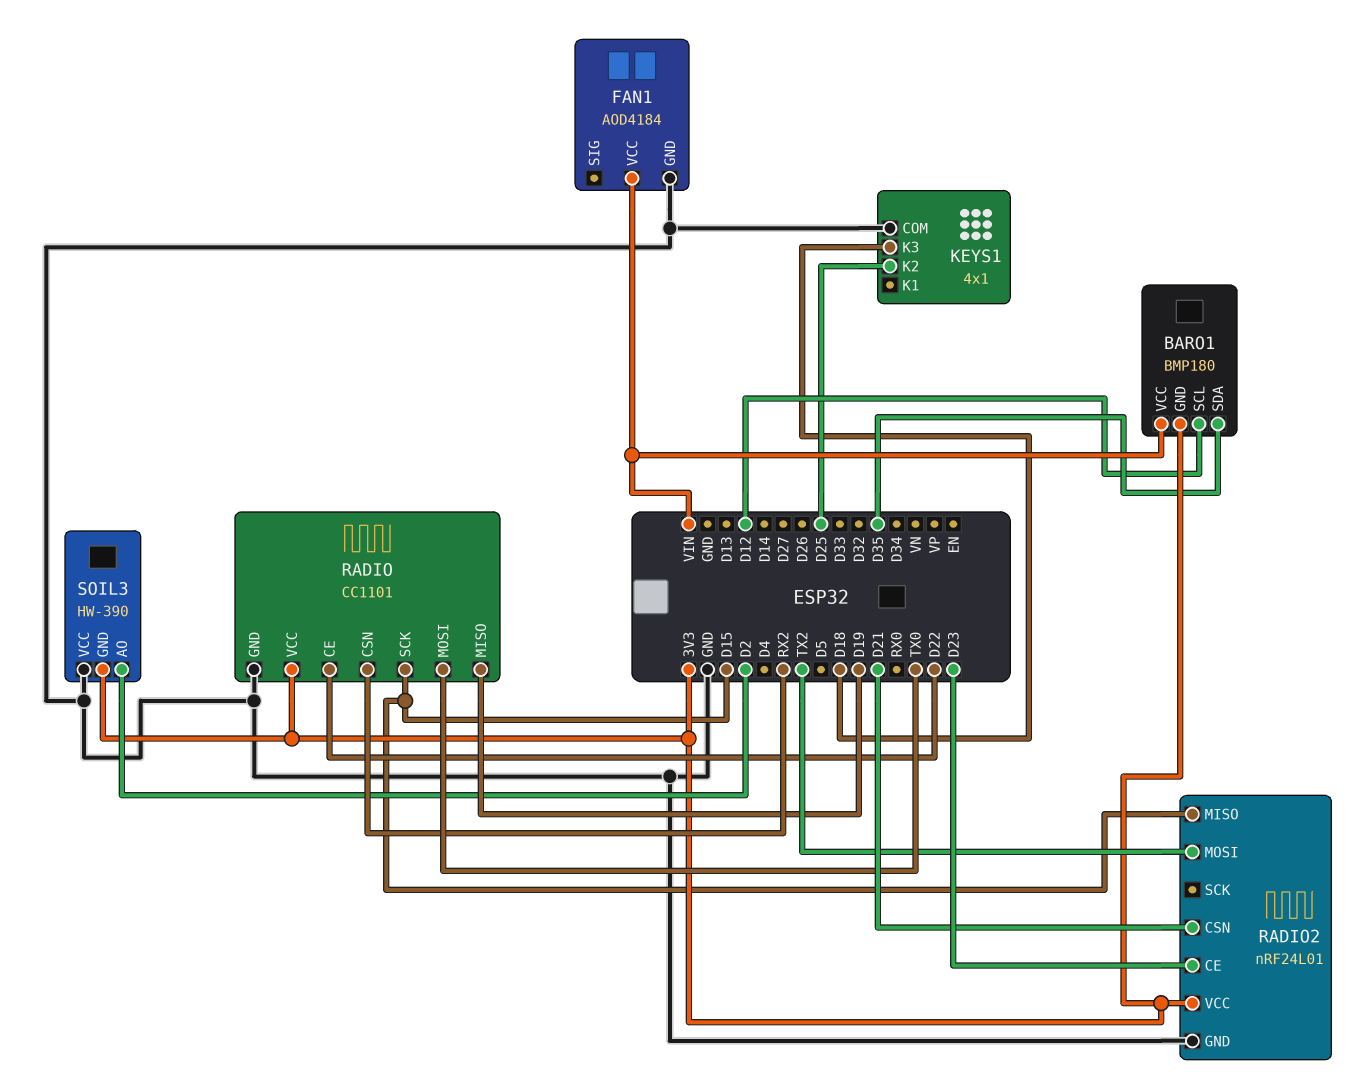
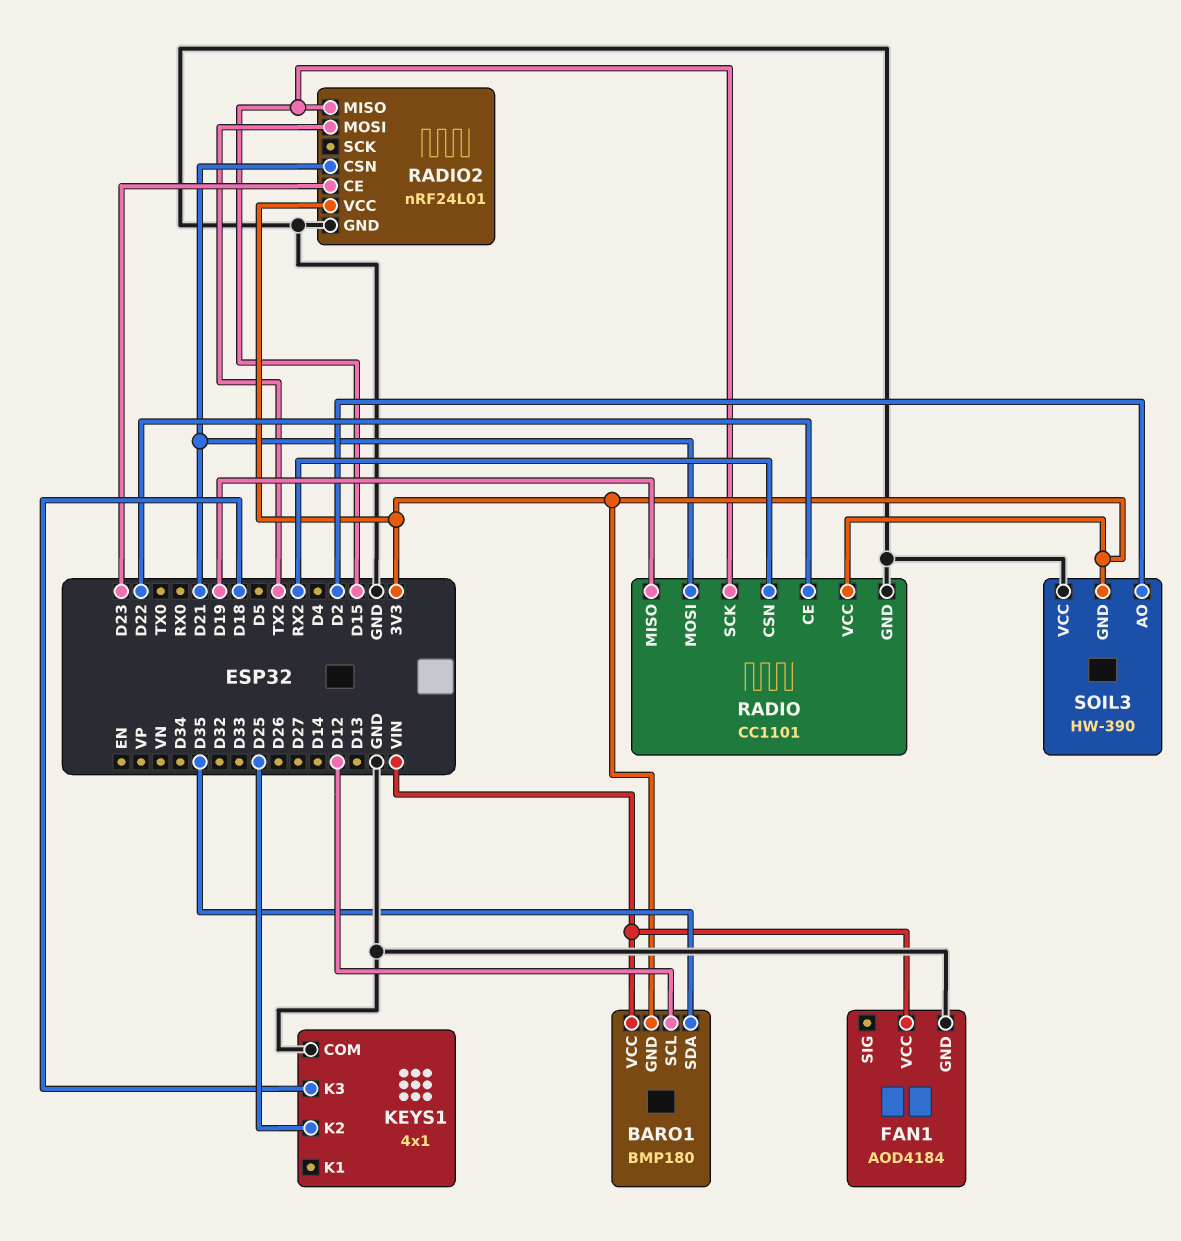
RADIO pin MOSI: TX0 -> D21

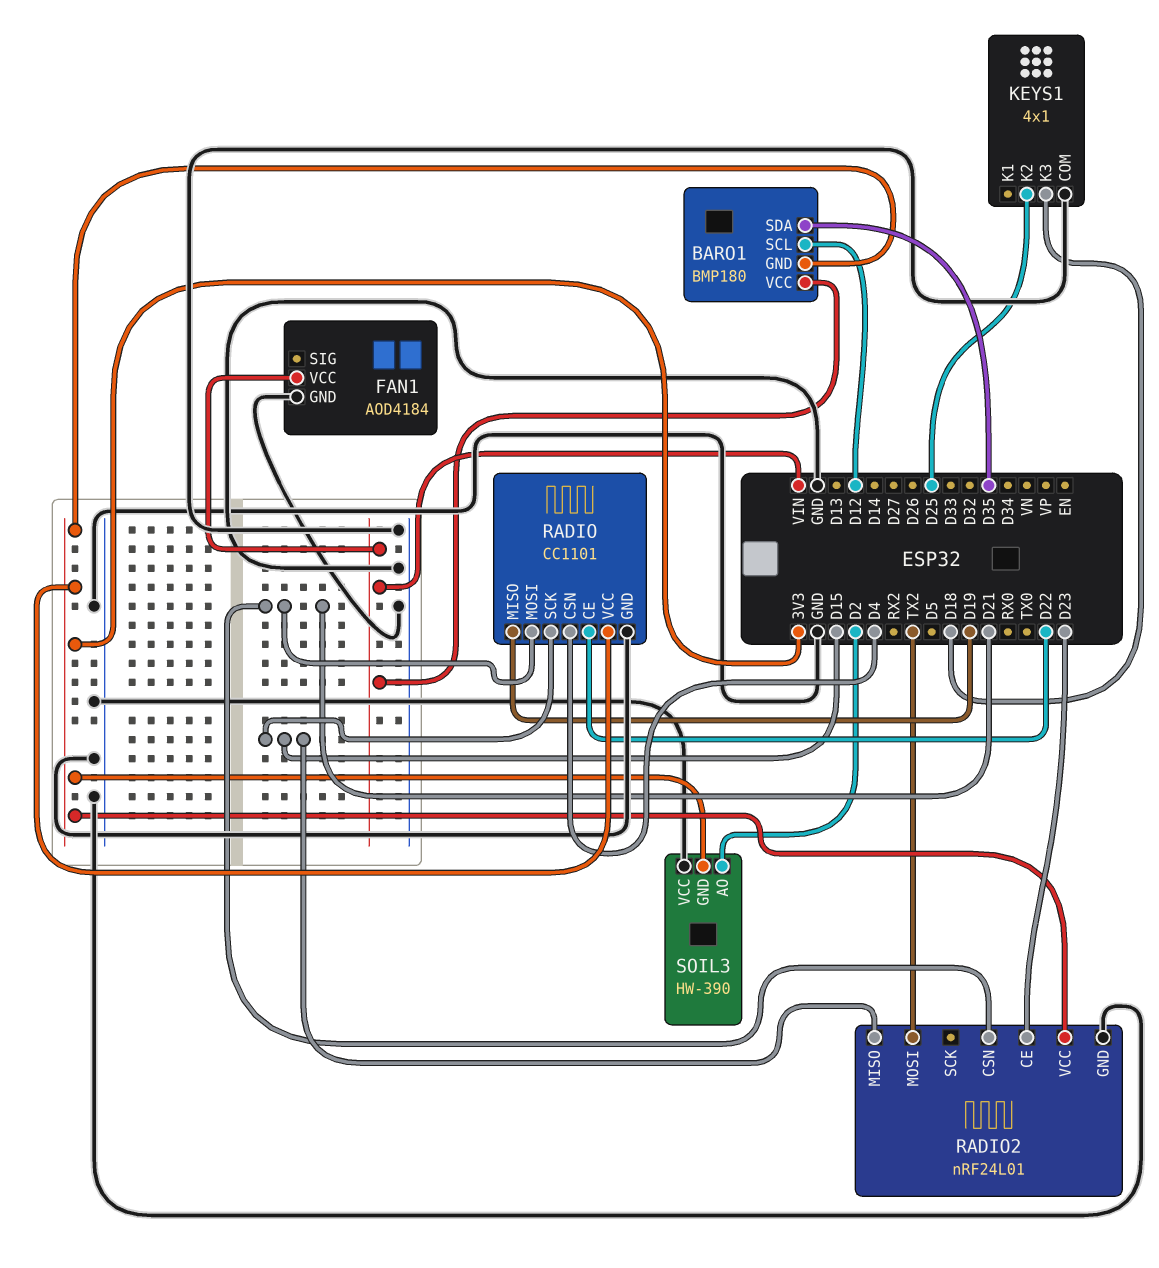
RADIO pin CSN: RX2 -> D4

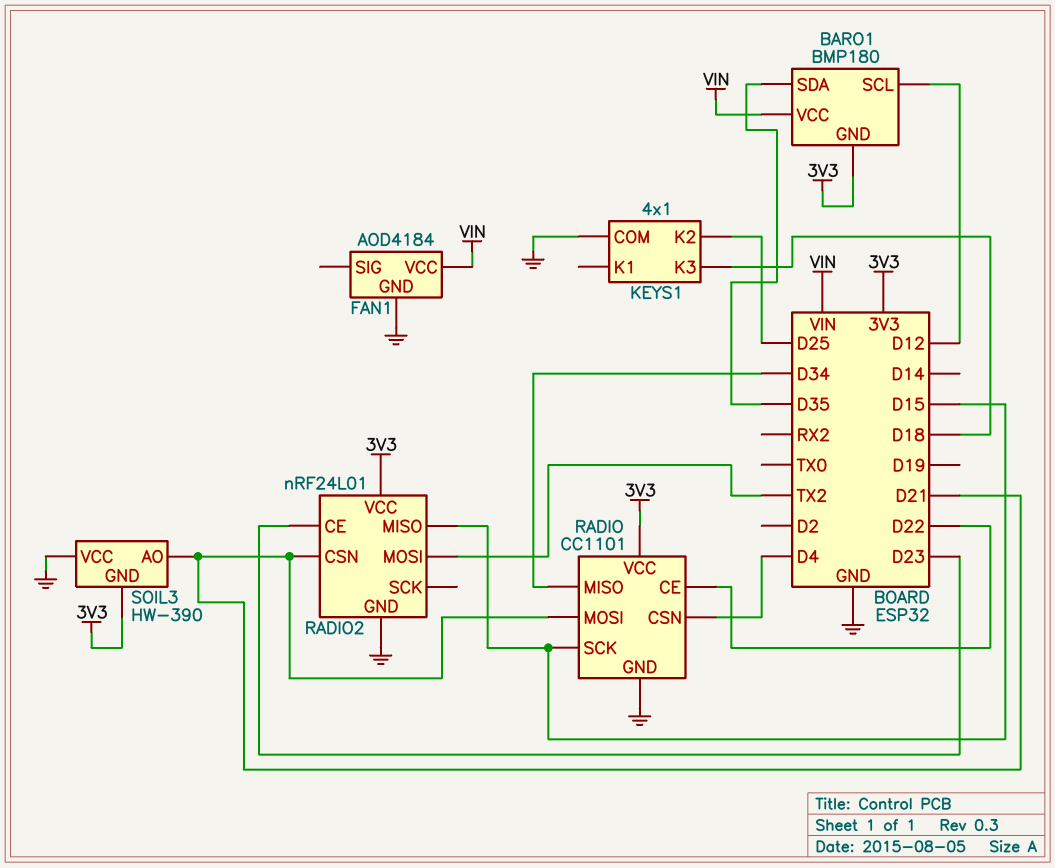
RADIO pin MISO: D19 -> D34
SOIL3 pin AO: D2 -> D21

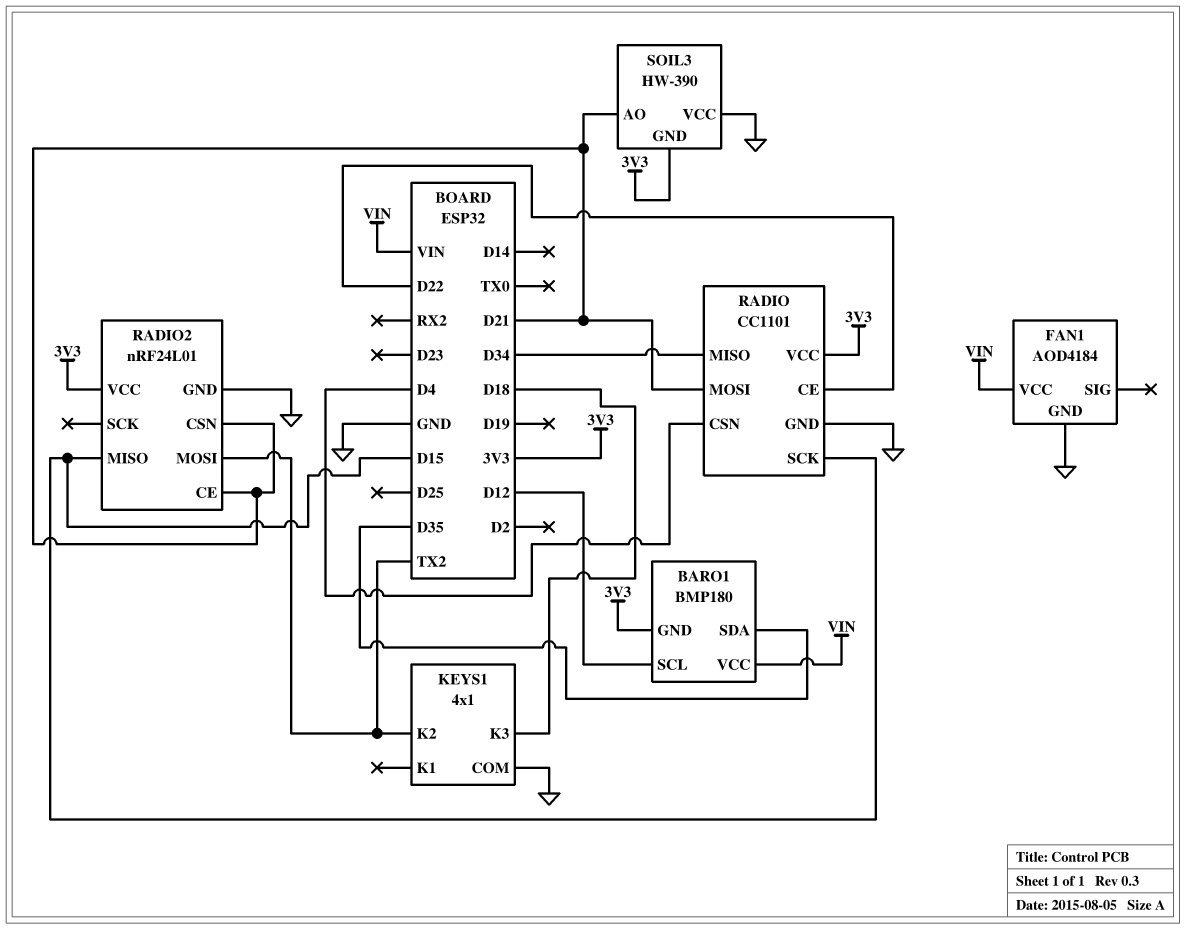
KEYS1 pin K2: D25 -> TX2
RADIO2 pin CE: D23 -> D21

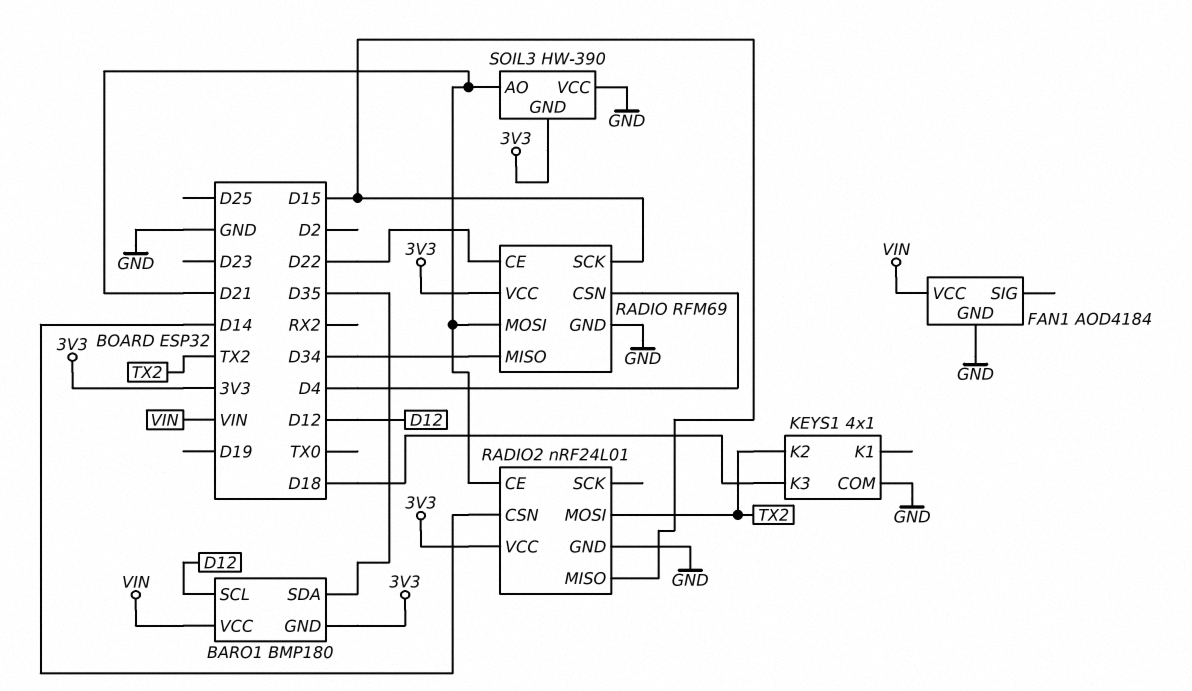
RADIO: CC1101 -> RFM69
RADIO2 pin CSN: D21 -> D14

